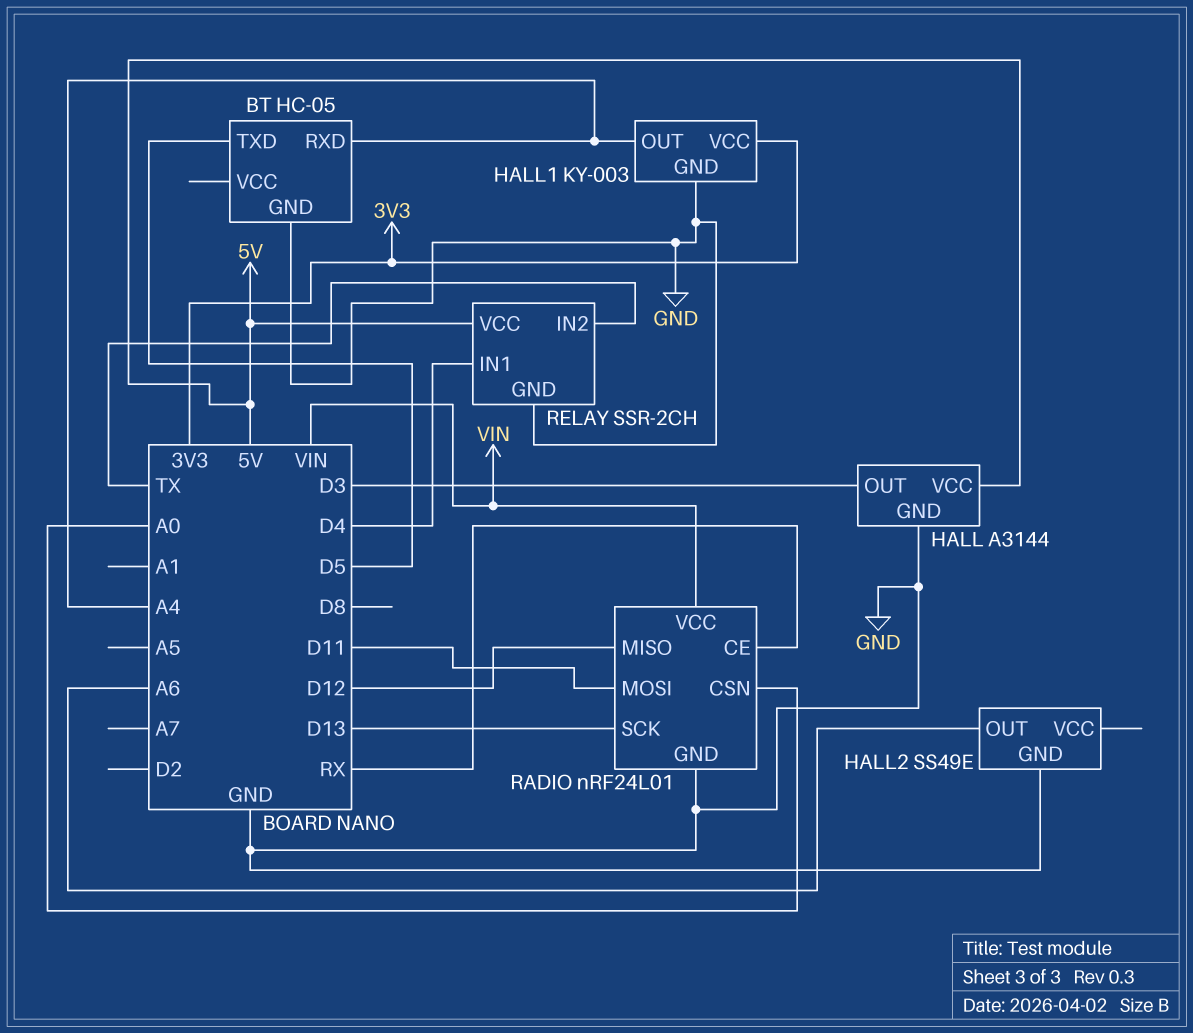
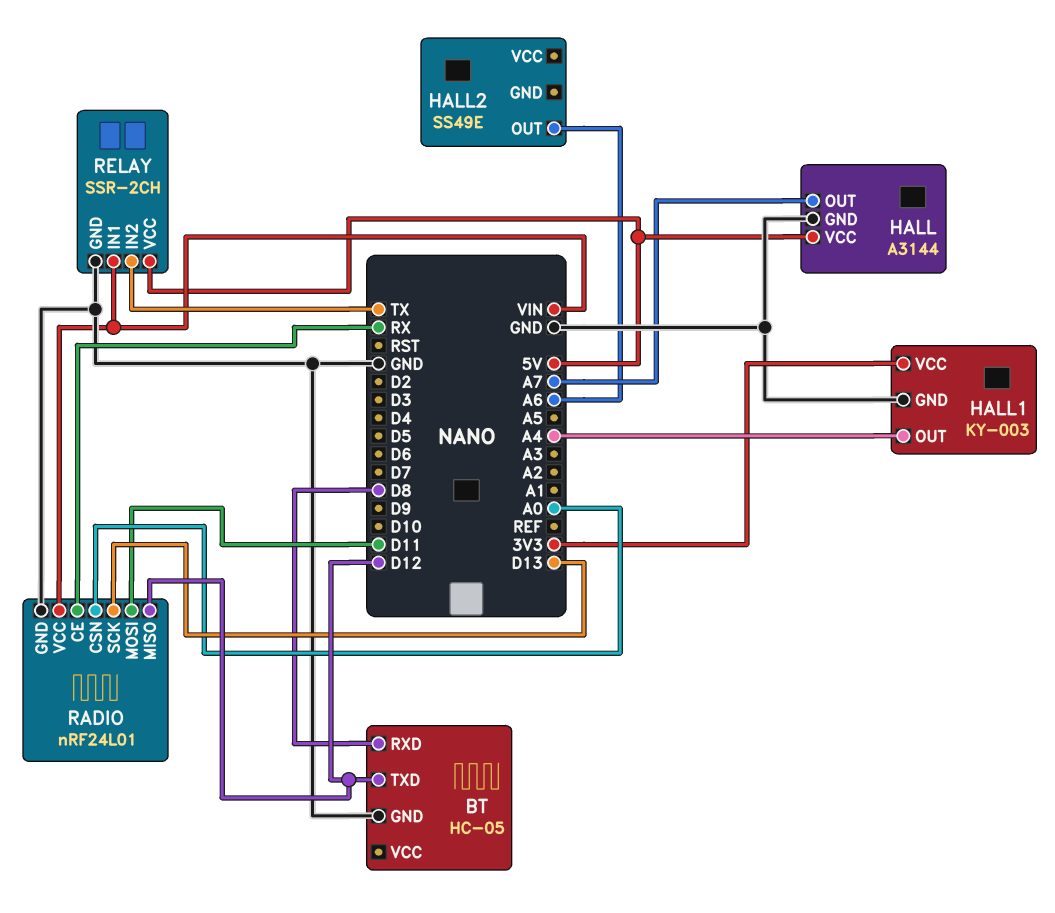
BT pin RXD: A4 -> D8
BT pin TXD: D5 -> D12
HALL pin OUT: D3 -> A7
HALL2 pin GND: GND -> none
RELAY pin IN1: D4 -> VIN

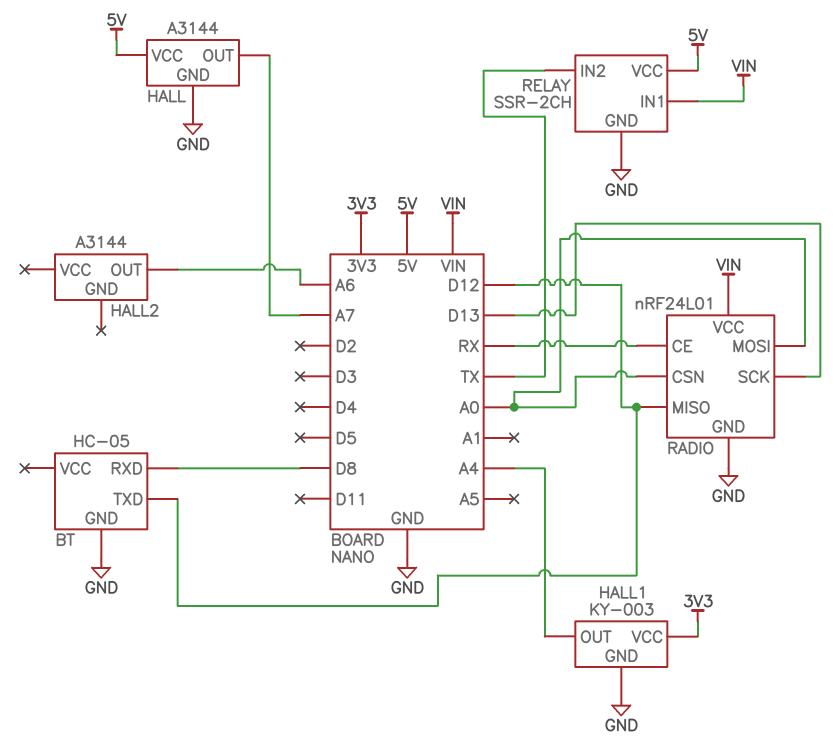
HALL2: SS49E -> A3144
RADIO pin MOSI: D11 -> A0

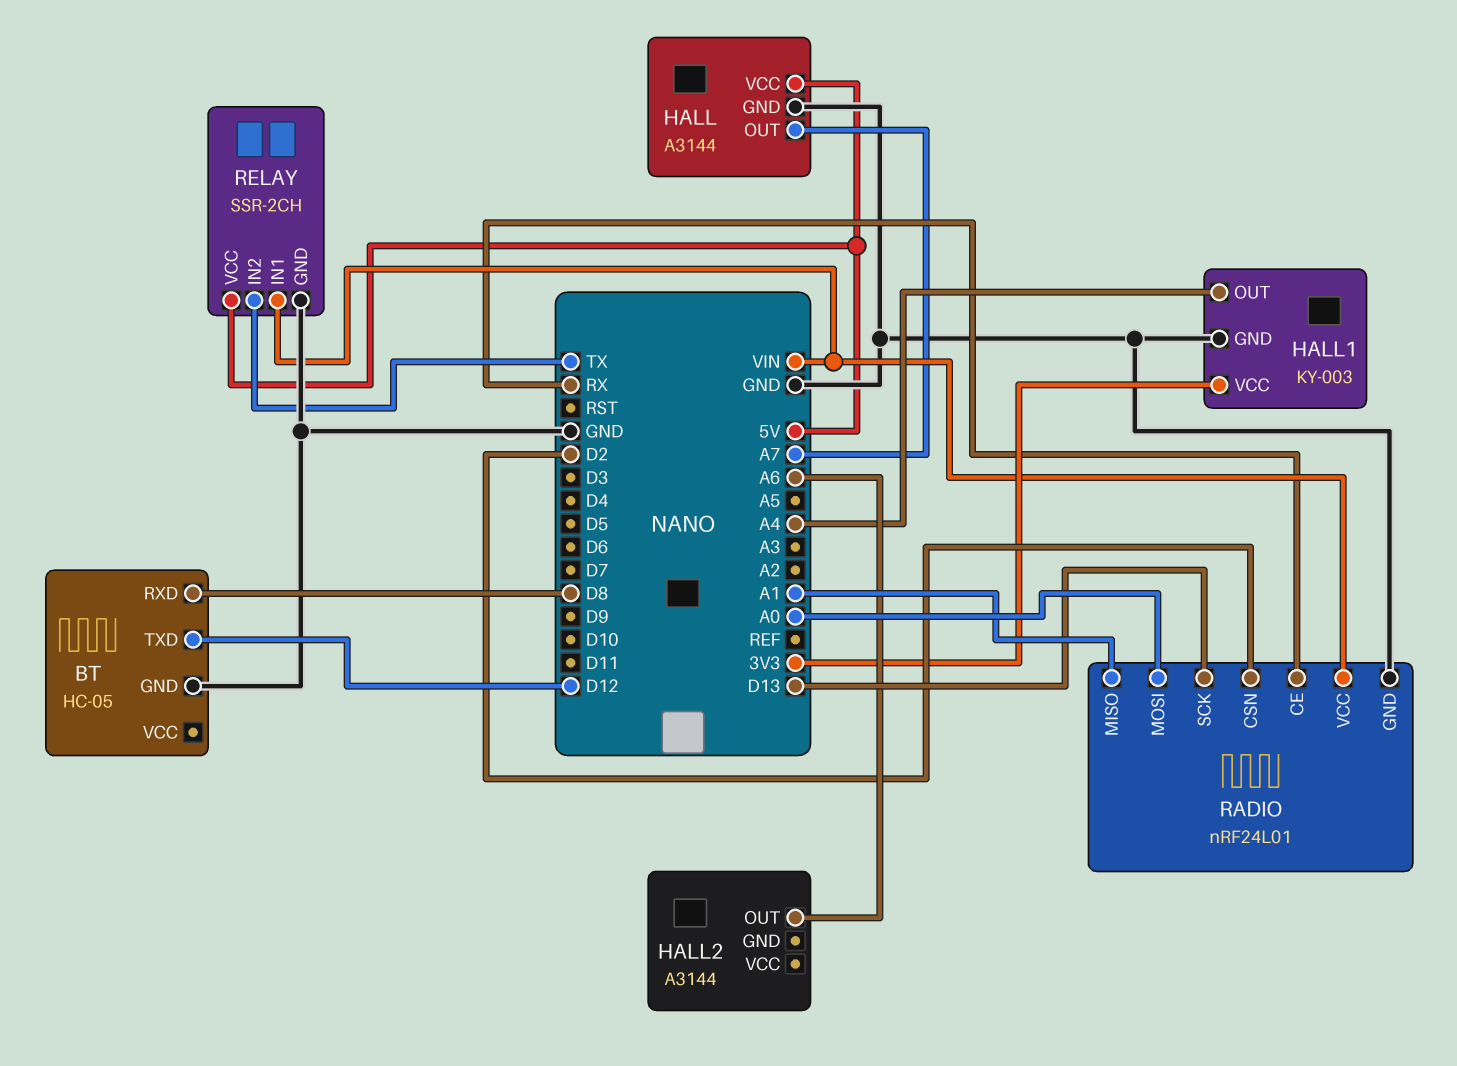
RADIO pin CSN: A0 -> D2
RADIO pin MISO: D12 -> A1

